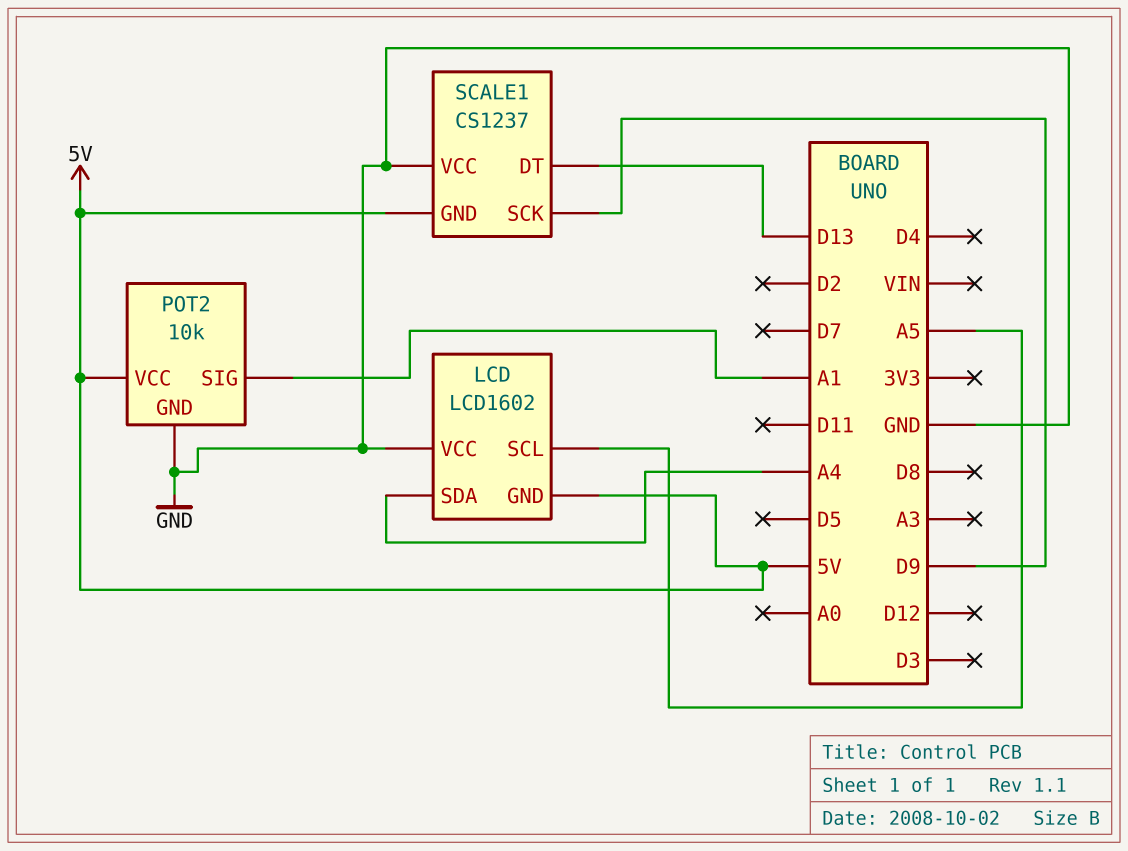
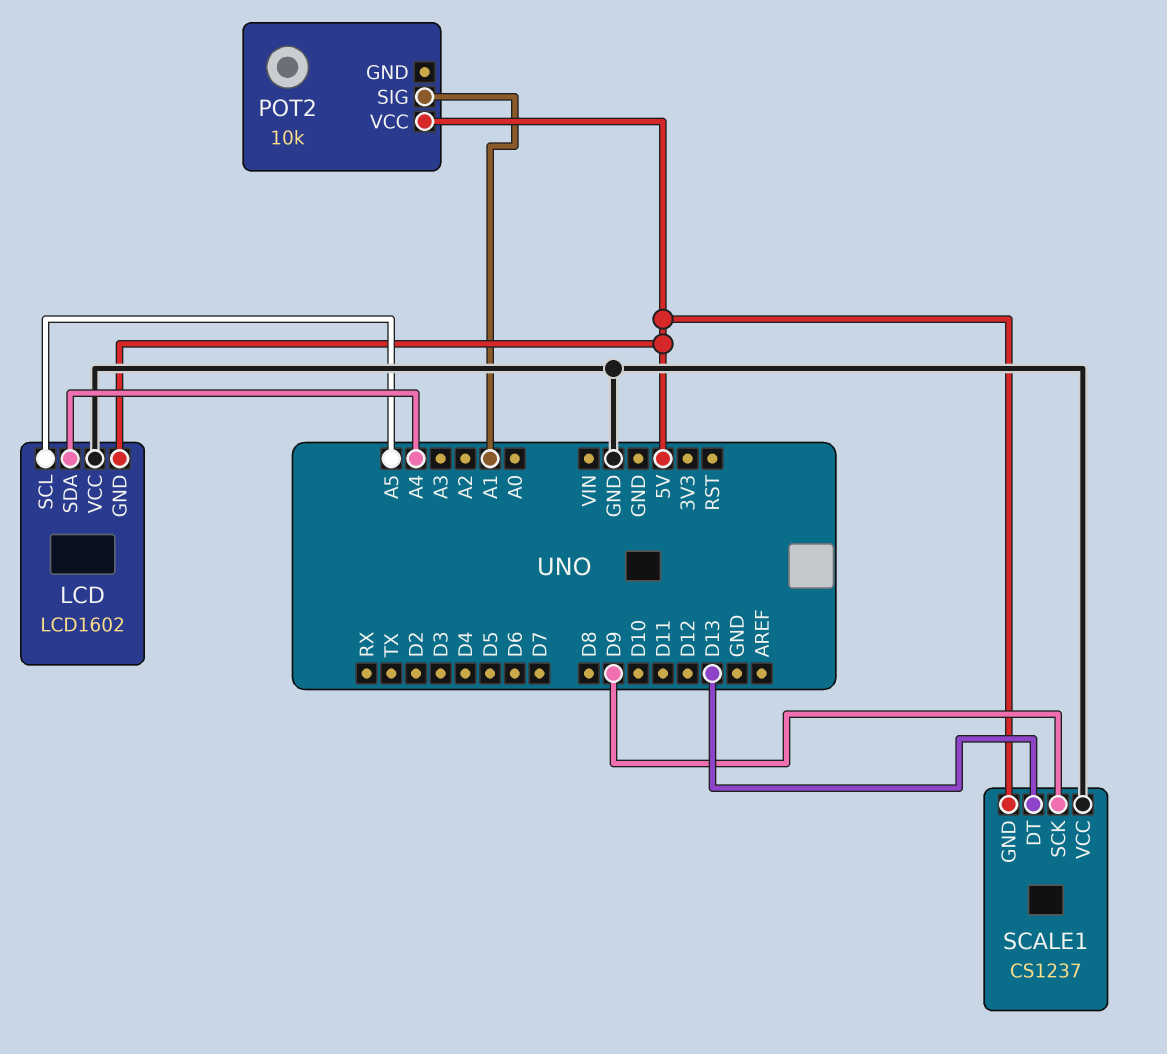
POT2 pin GND: GND -> none

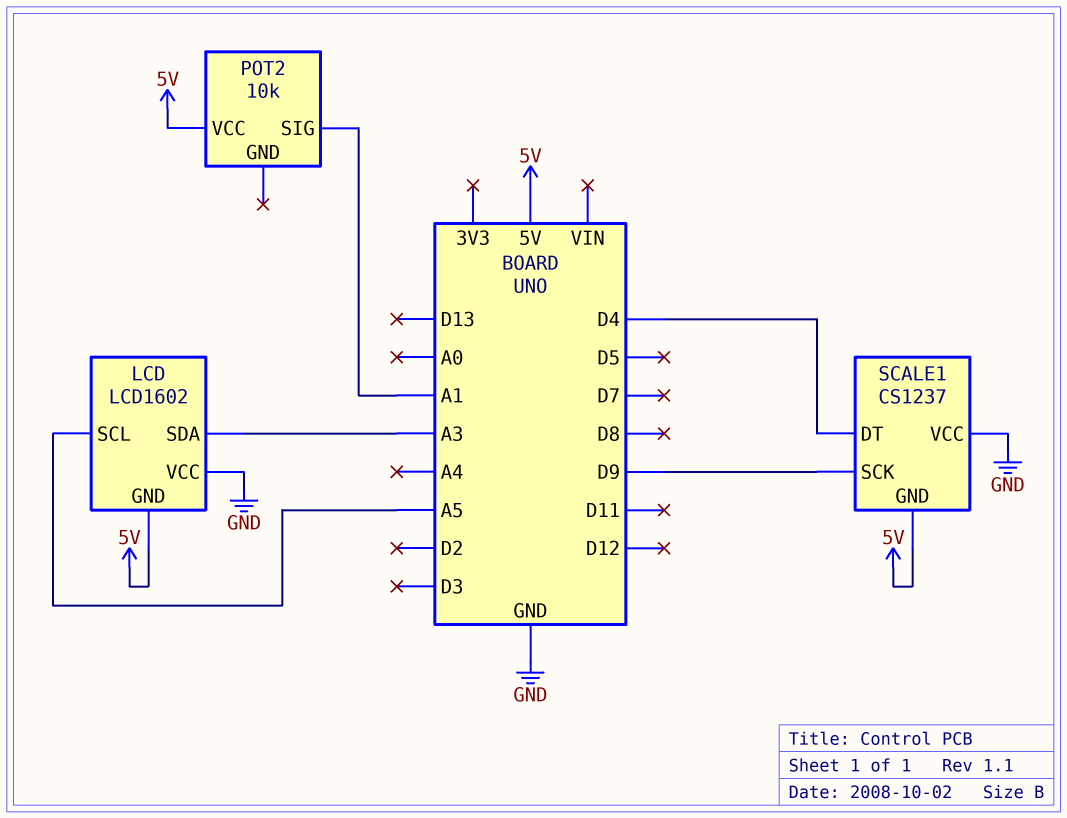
LCD pin SDA: A4 -> A3
SCALE1 pin DT: D13 -> D4

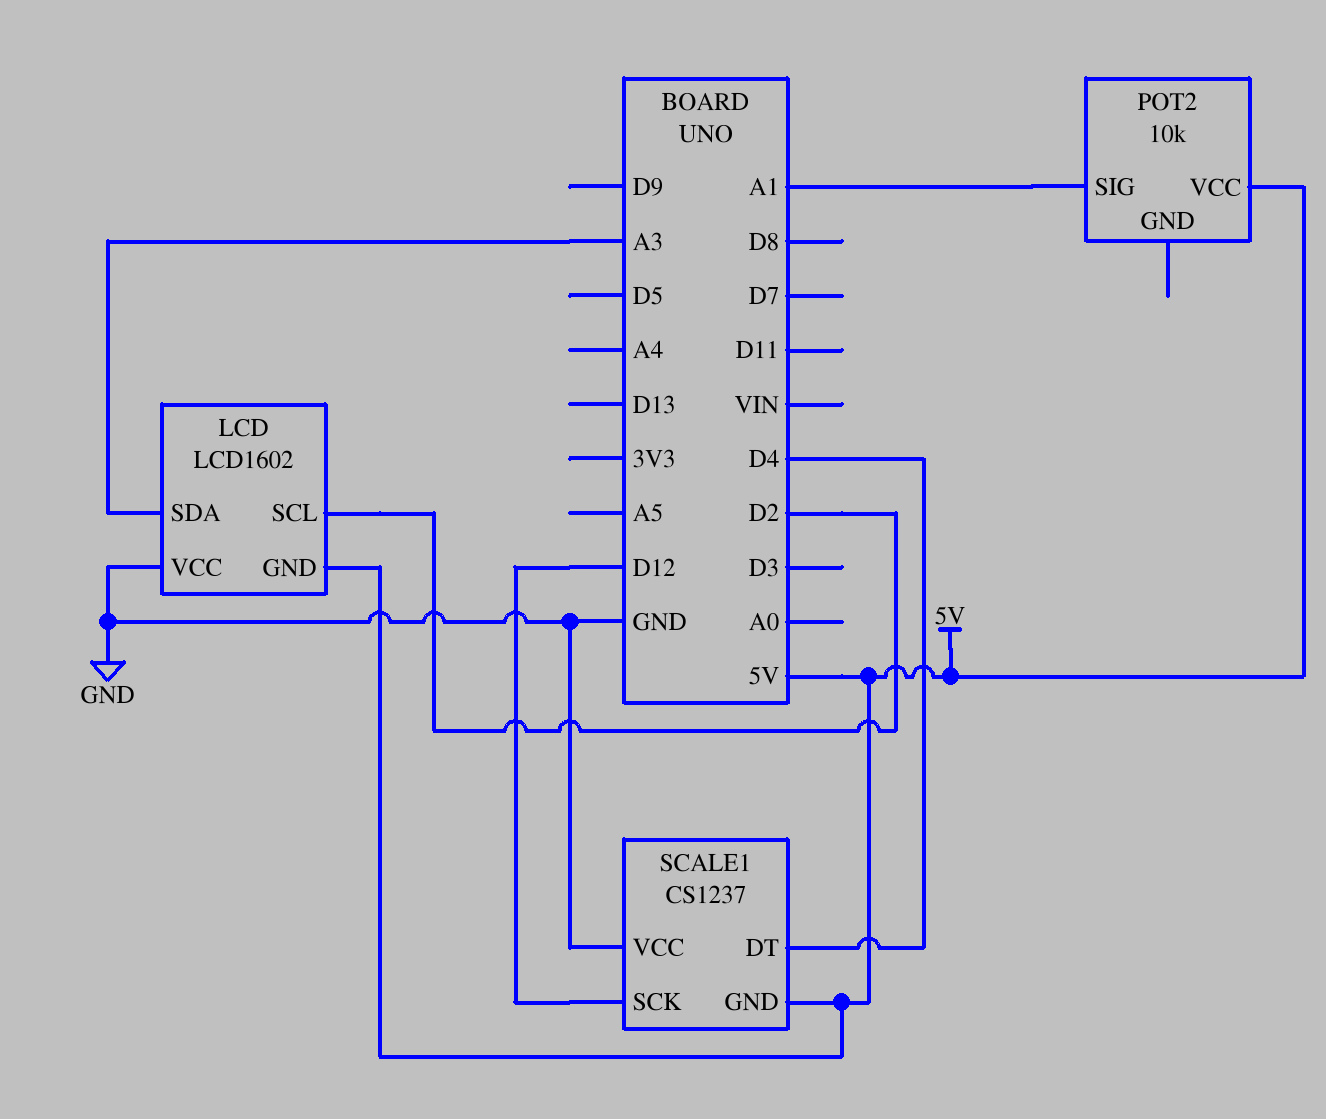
LCD pin SCL: A5 -> D2
SCALE1 pin SCK: D9 -> D12

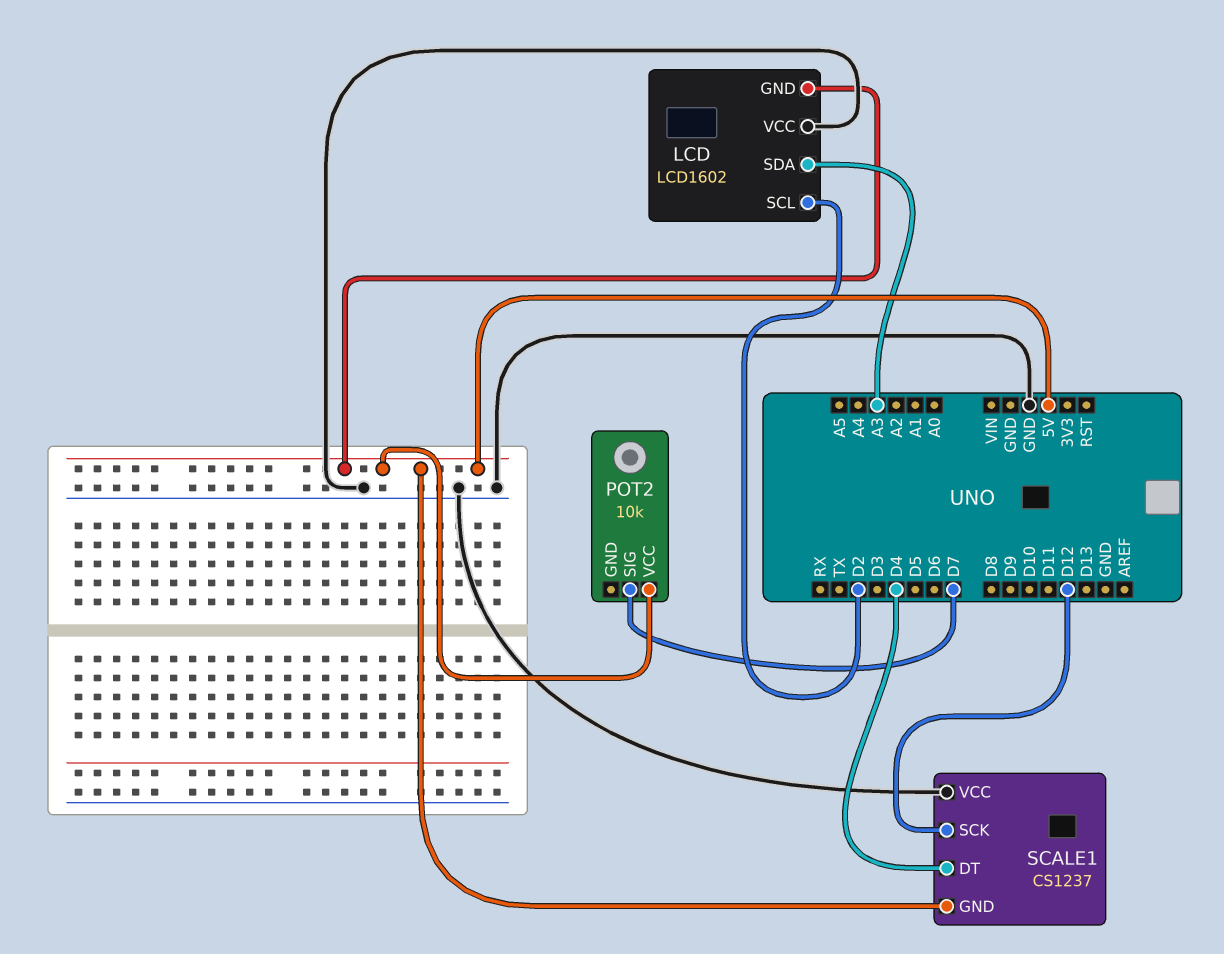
POT2 pin SIG: A1 -> D7

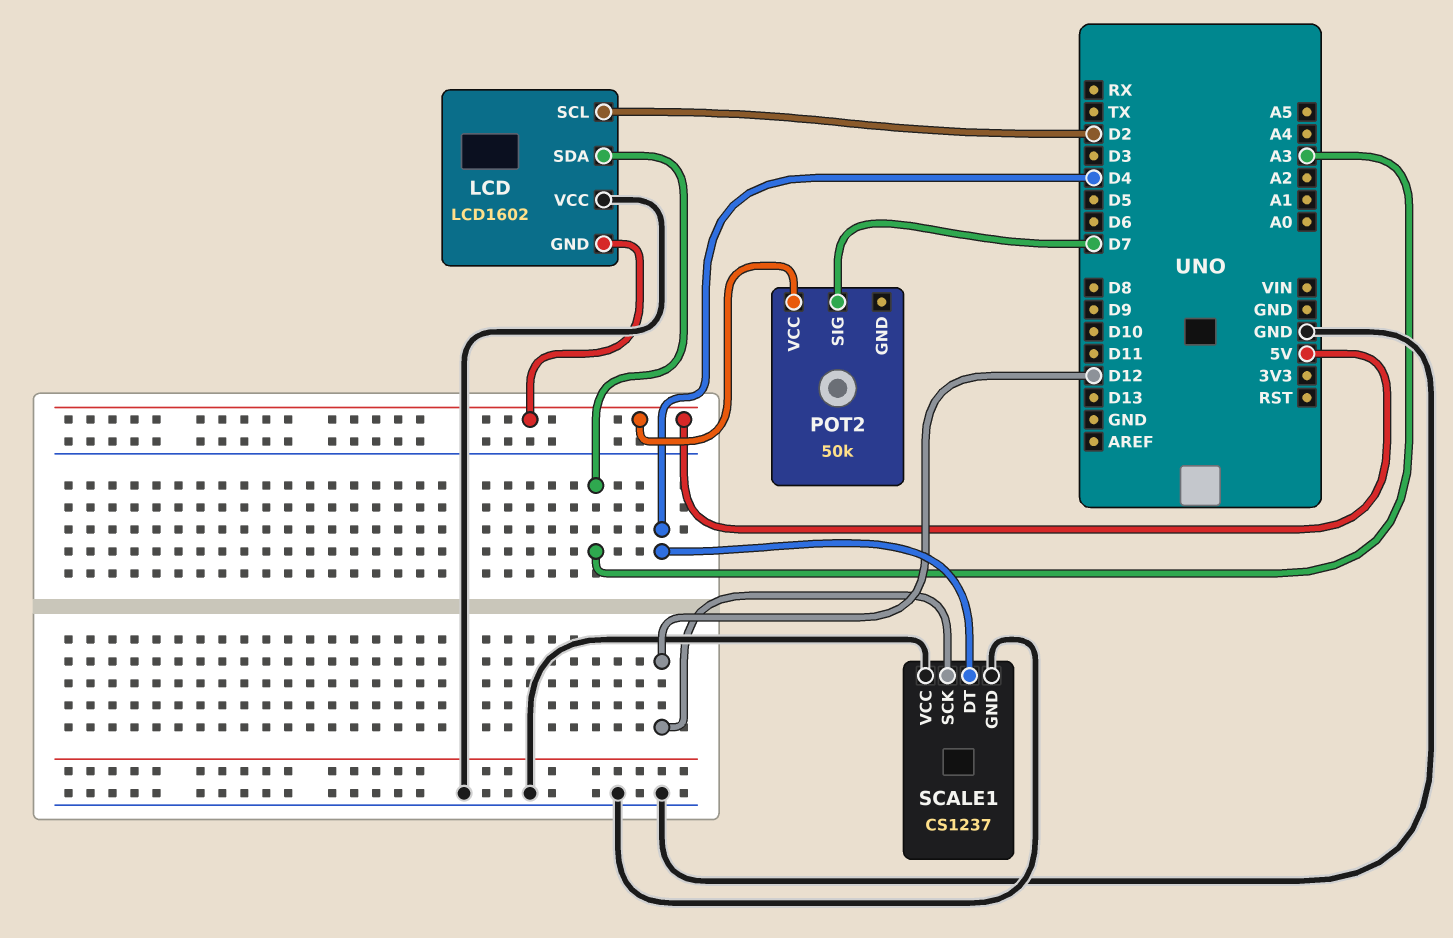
POT2: 10k -> 50k
SCALE1 pin GND: 5V -> GND

